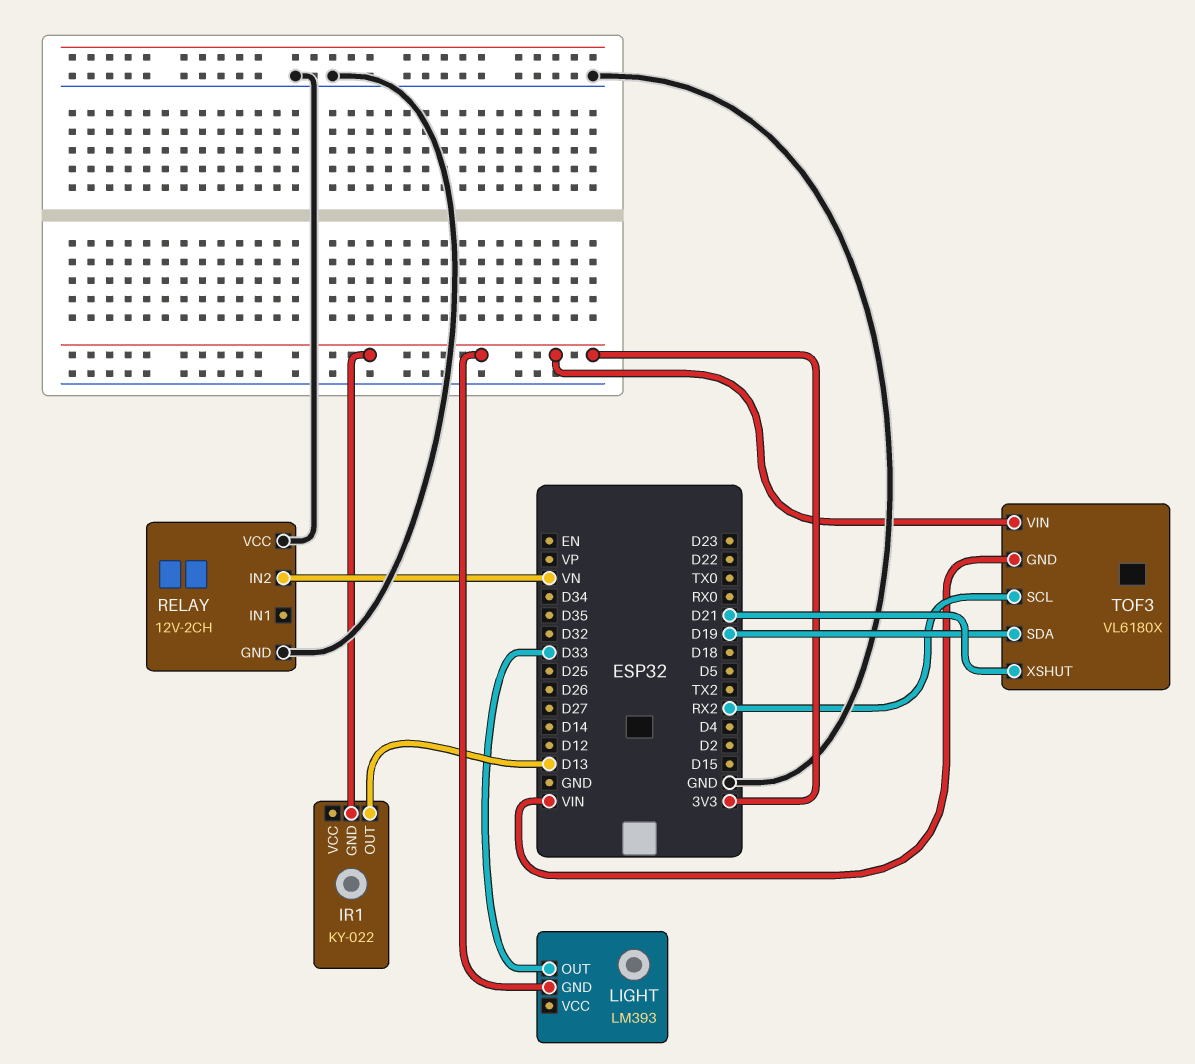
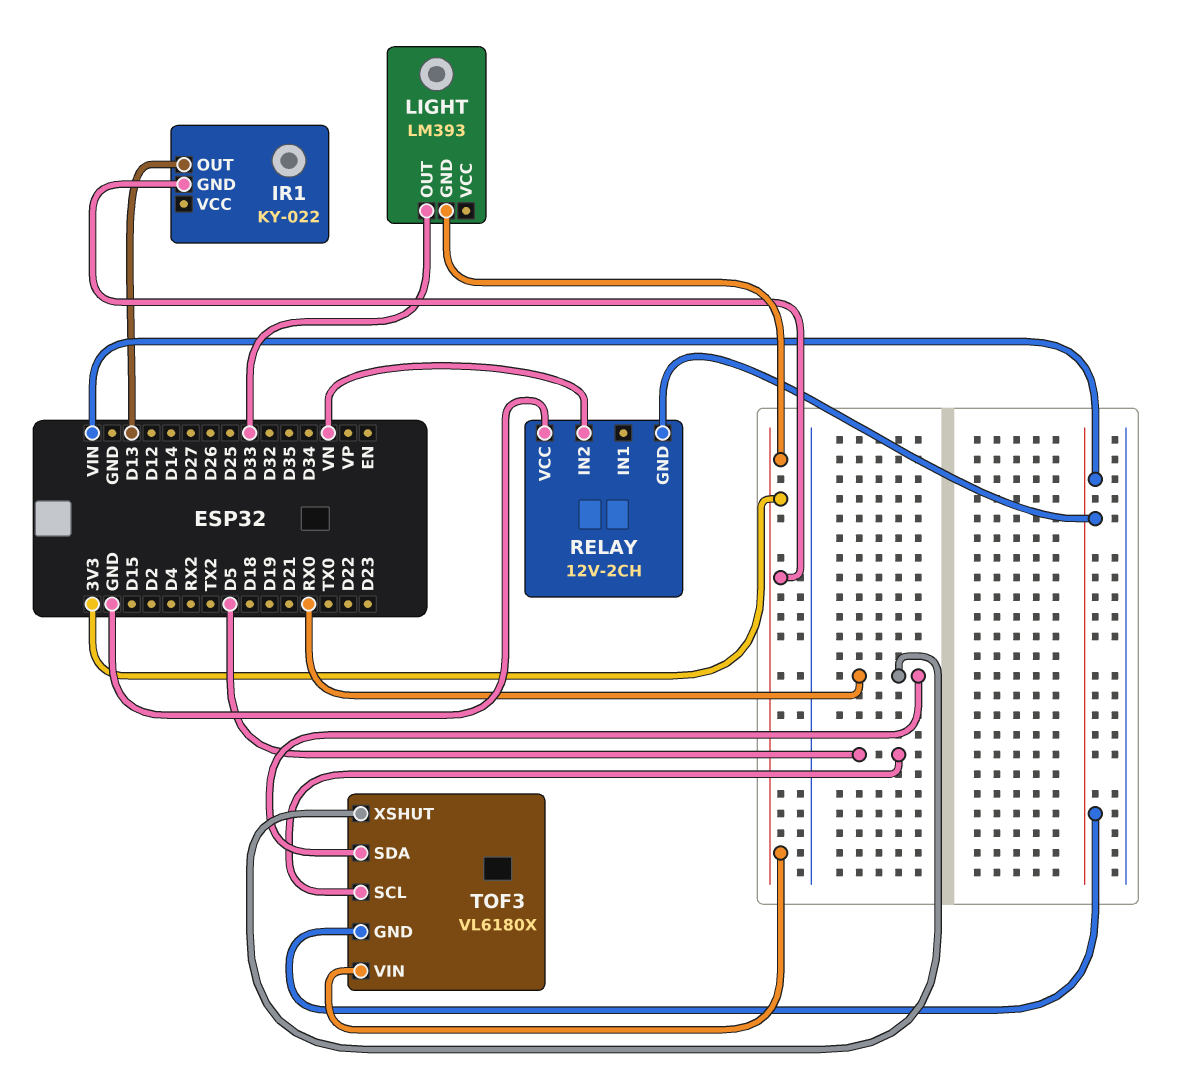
RELAY pin GND: GND -> VIN
TOF3 pin SCL: RX2 -> D5
TOF3 pin SDA: D19 -> RX0
TOF3 pin XSHUT: D21 -> RX0

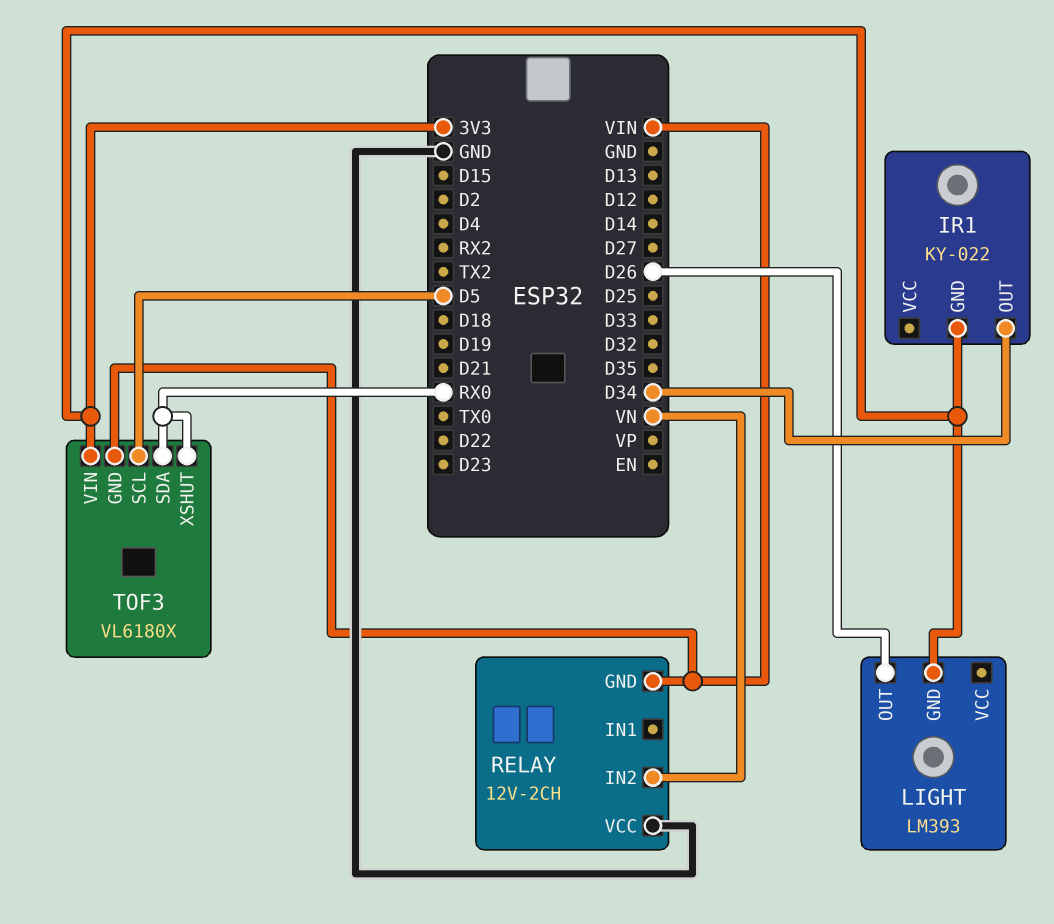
IR1 pin OUT: D13 -> D34
LIGHT pin OUT: D33 -> D26

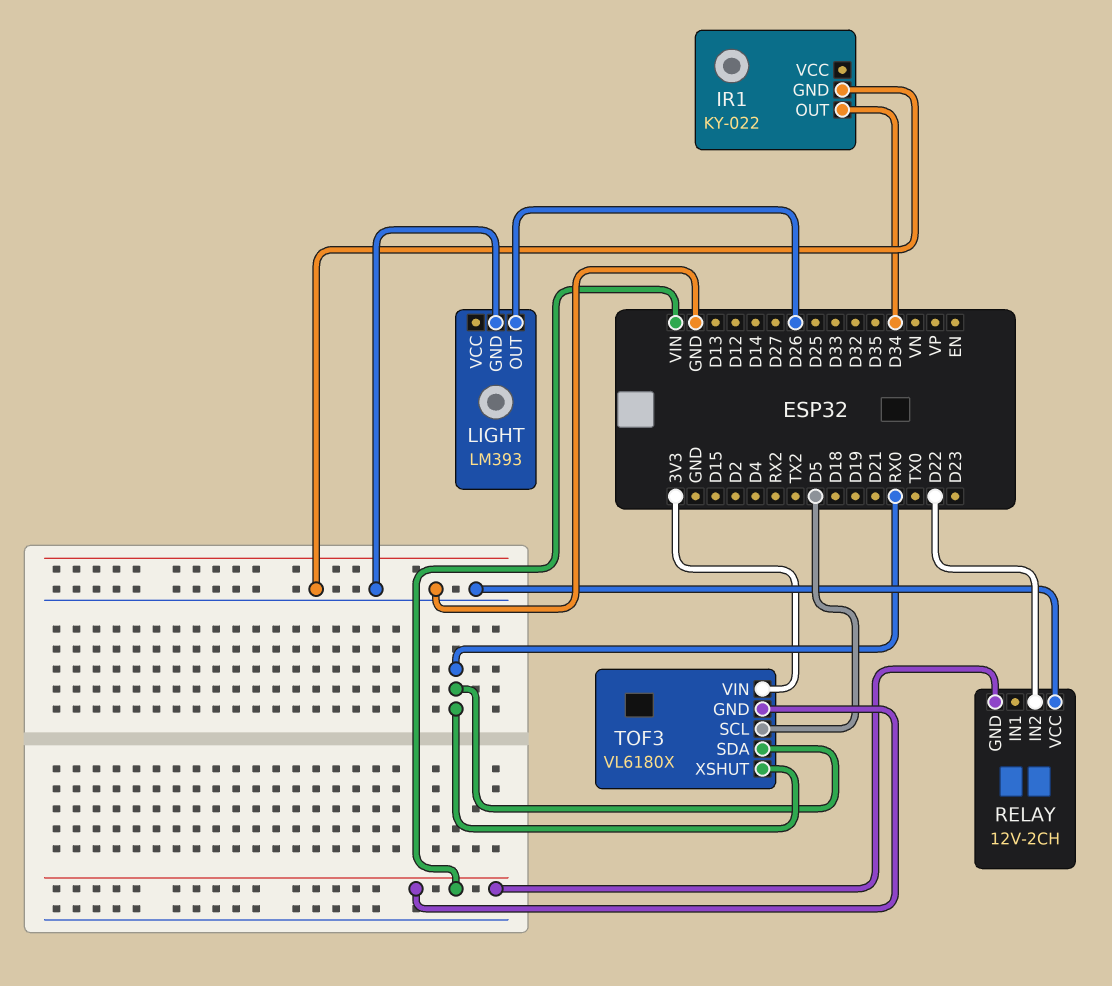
IR1 pin GND: 3V3 -> GND
LIGHT pin GND: 3V3 -> GND
RELAY pin IN2: VN -> D22

